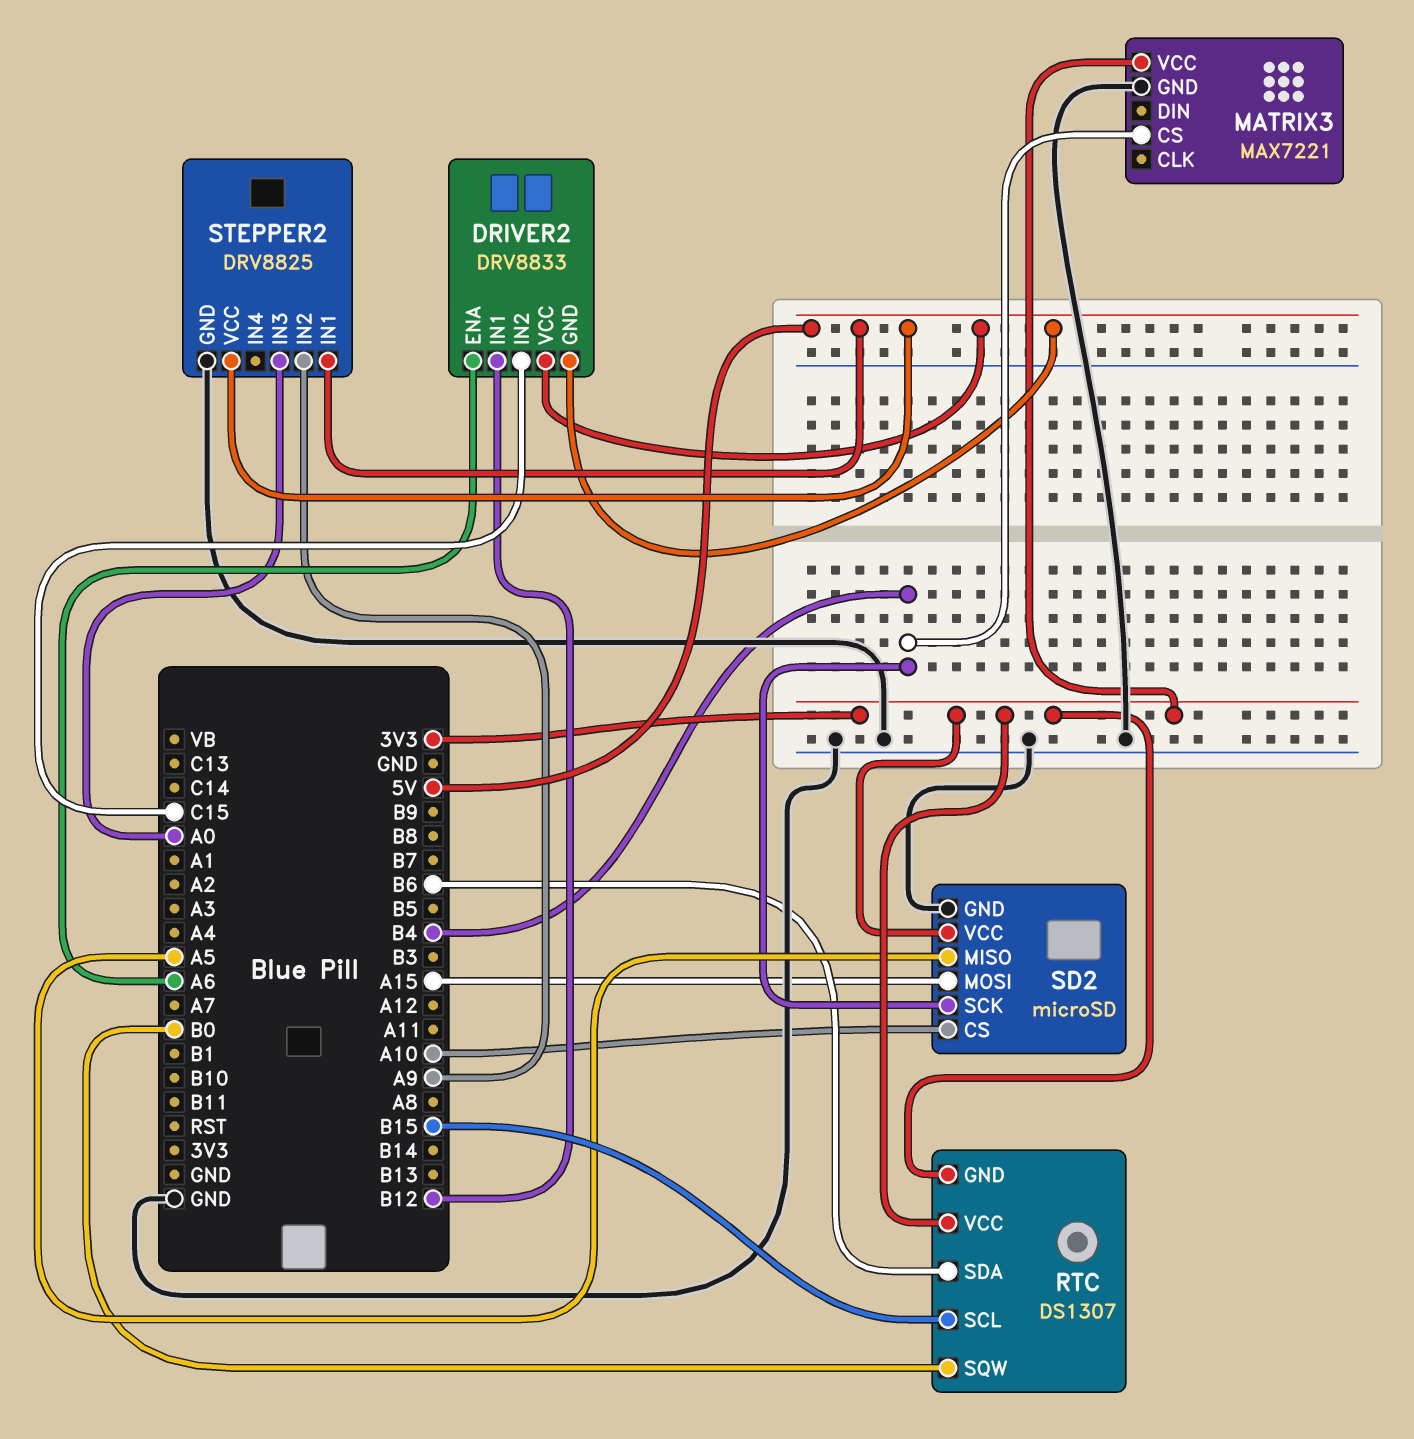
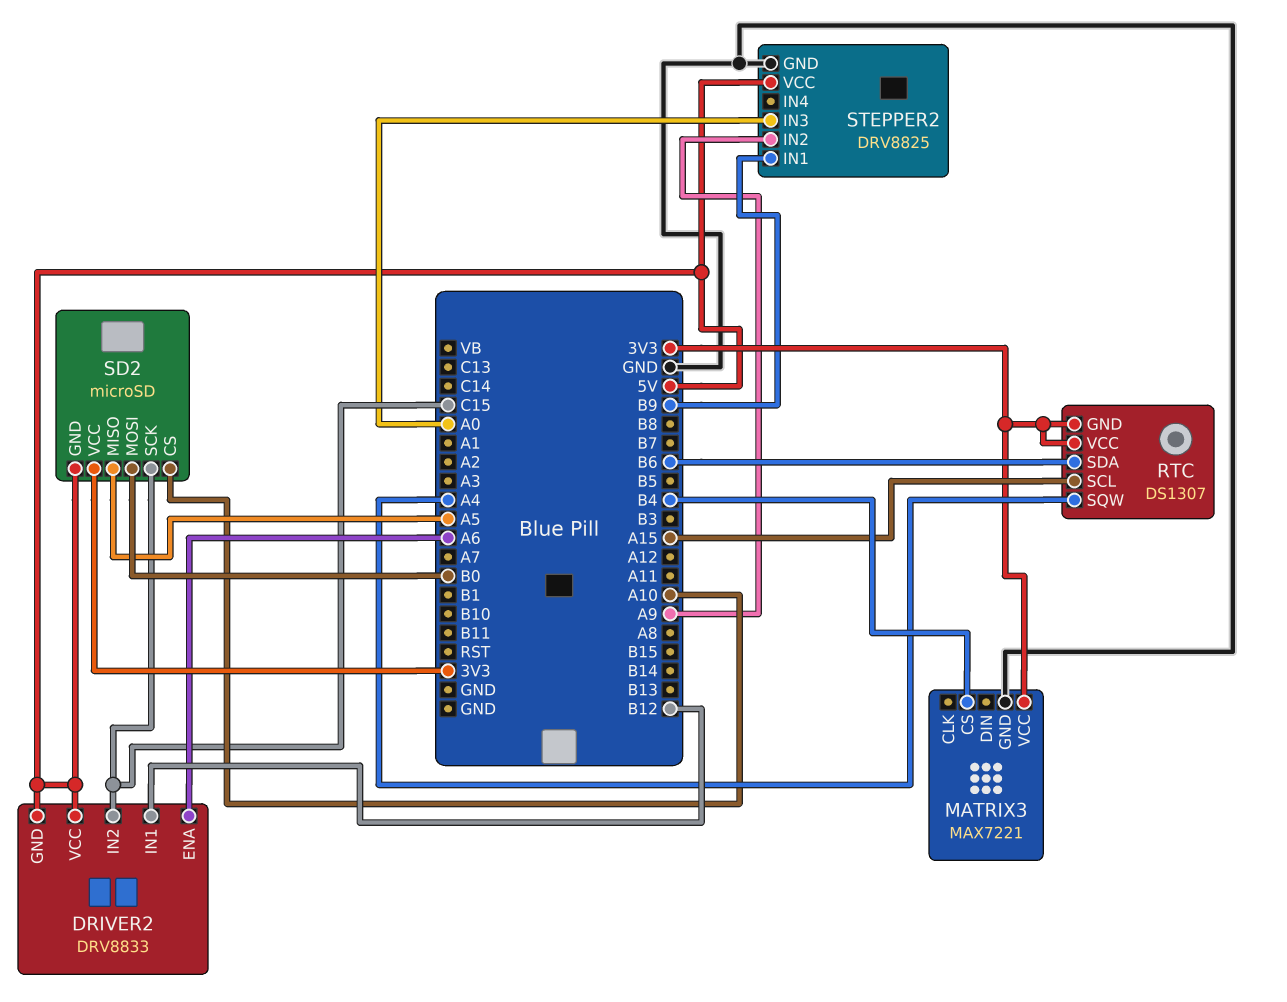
RTC pin SCL: B15 -> A15
RTC pin SQW: B0 -> A4
SD2 pin GND: GND -> 5V
SD2 pin MOSI: A15 -> B0
SD2 pin SCK: B4 -> C15
STEPPER2 pin IN1: 5V -> B9

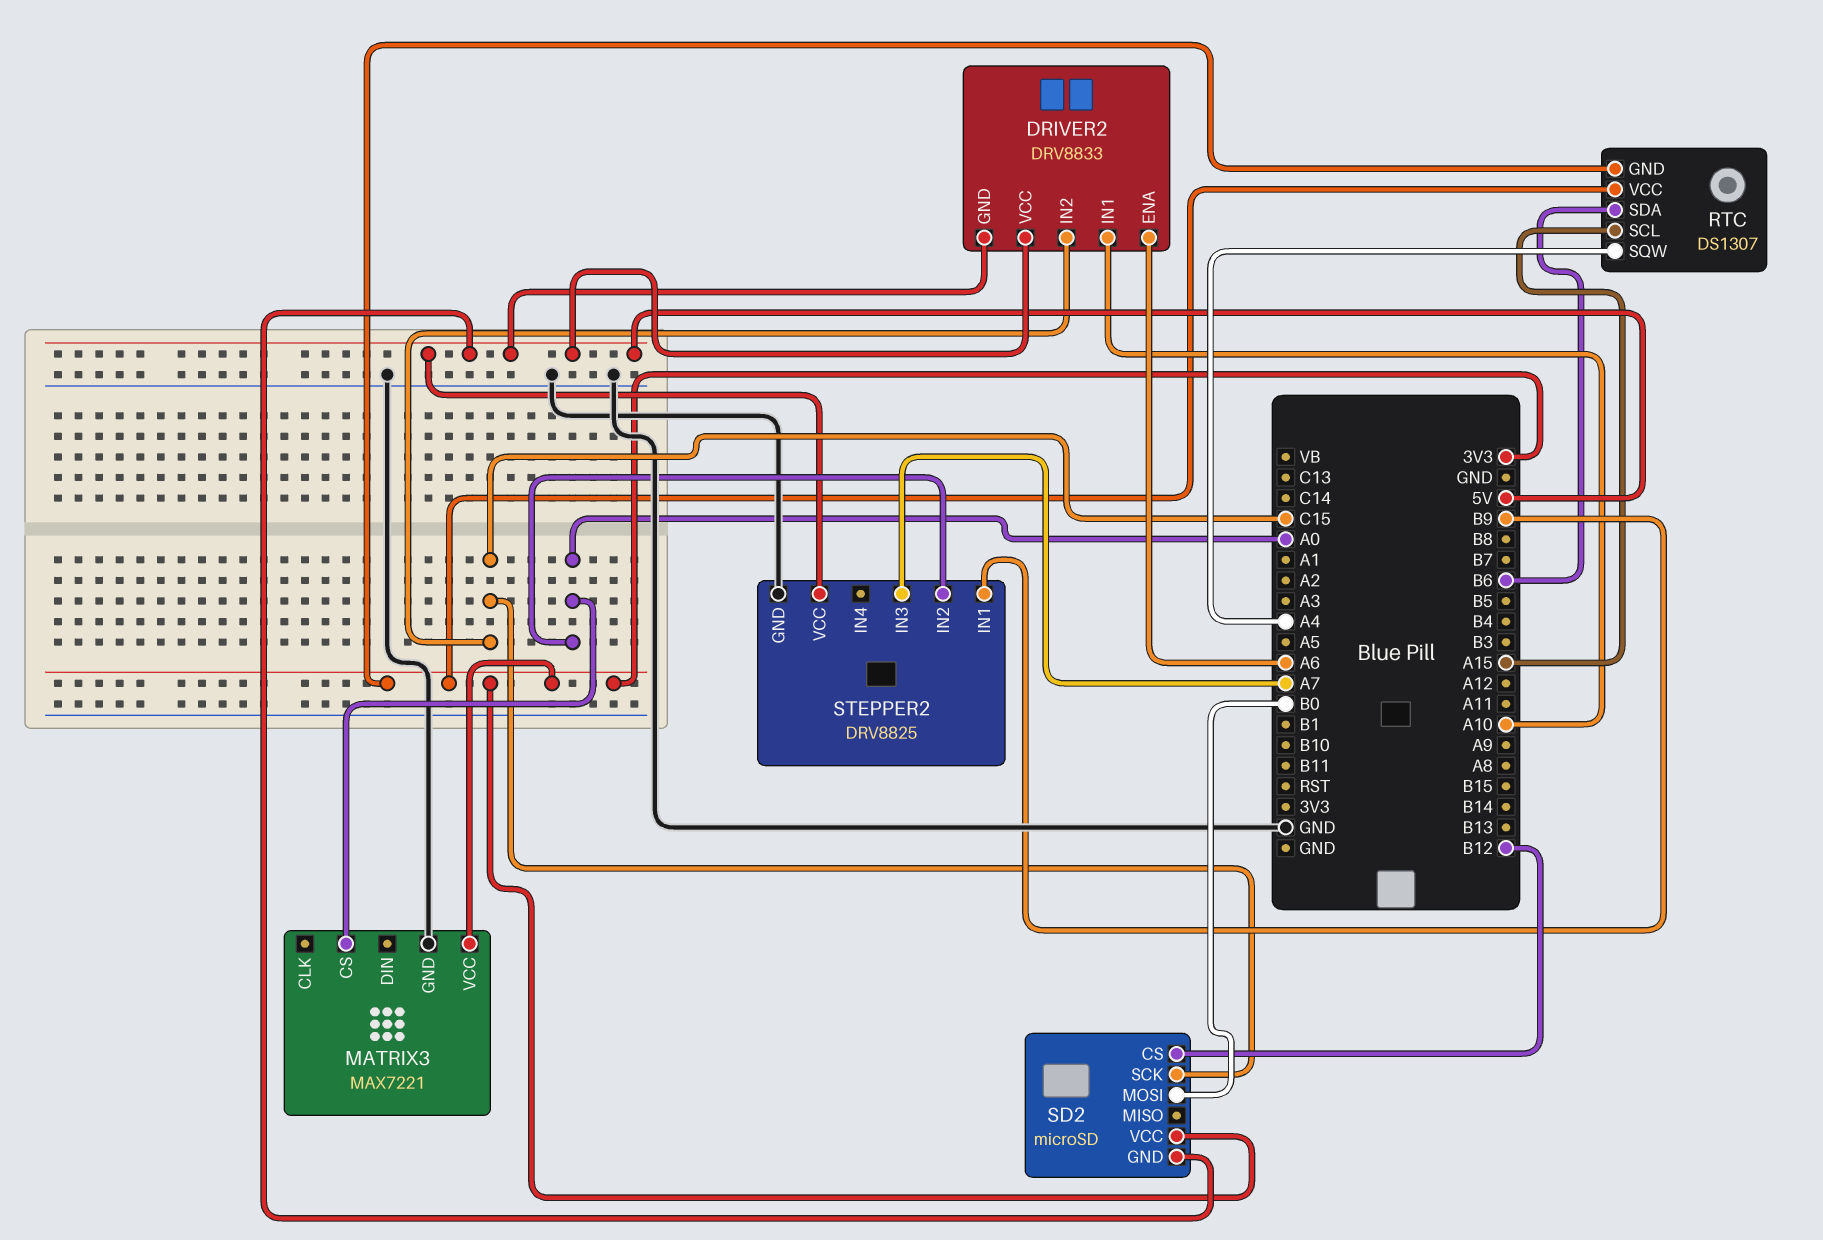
DRIVER2 pin IN1: B12 -> A10
MATRIX3 pin CS: B4 -> A0
SD2 pin CS: A10 -> B12
SD2 pin MISO: A5 -> none
STEPPER2 pin IN2: A9 -> A0
STEPPER2 pin IN3: A0 -> A7

